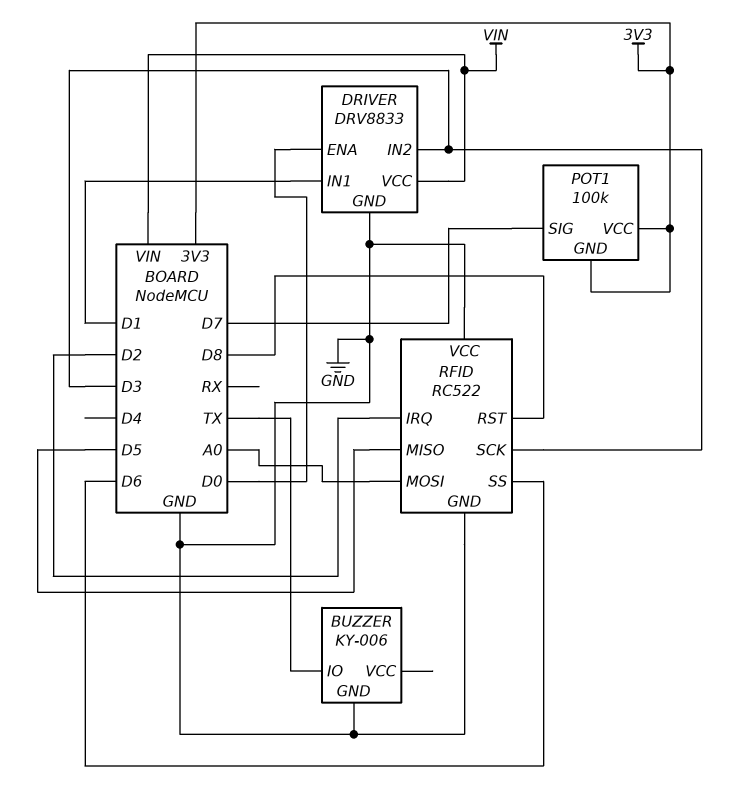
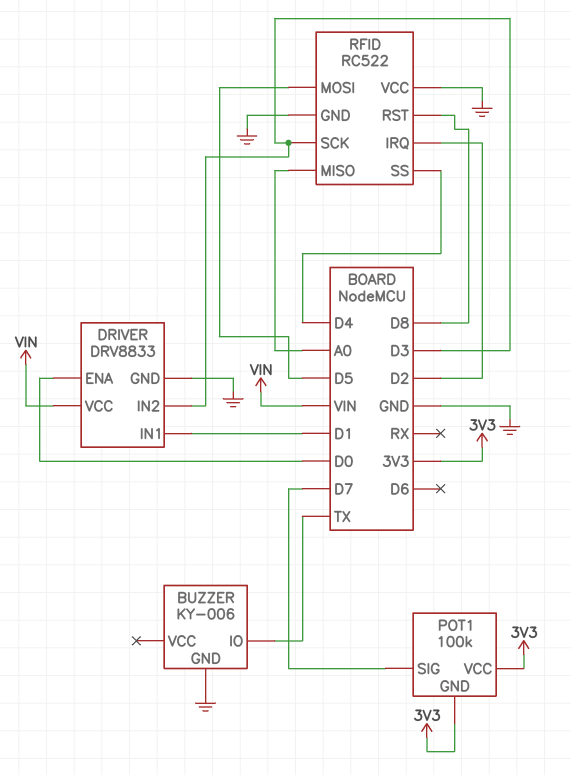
RFID pin MISO: D5 -> A0
RFID pin MOSI: A0 -> D5
RFID pin SS: D6 -> D4

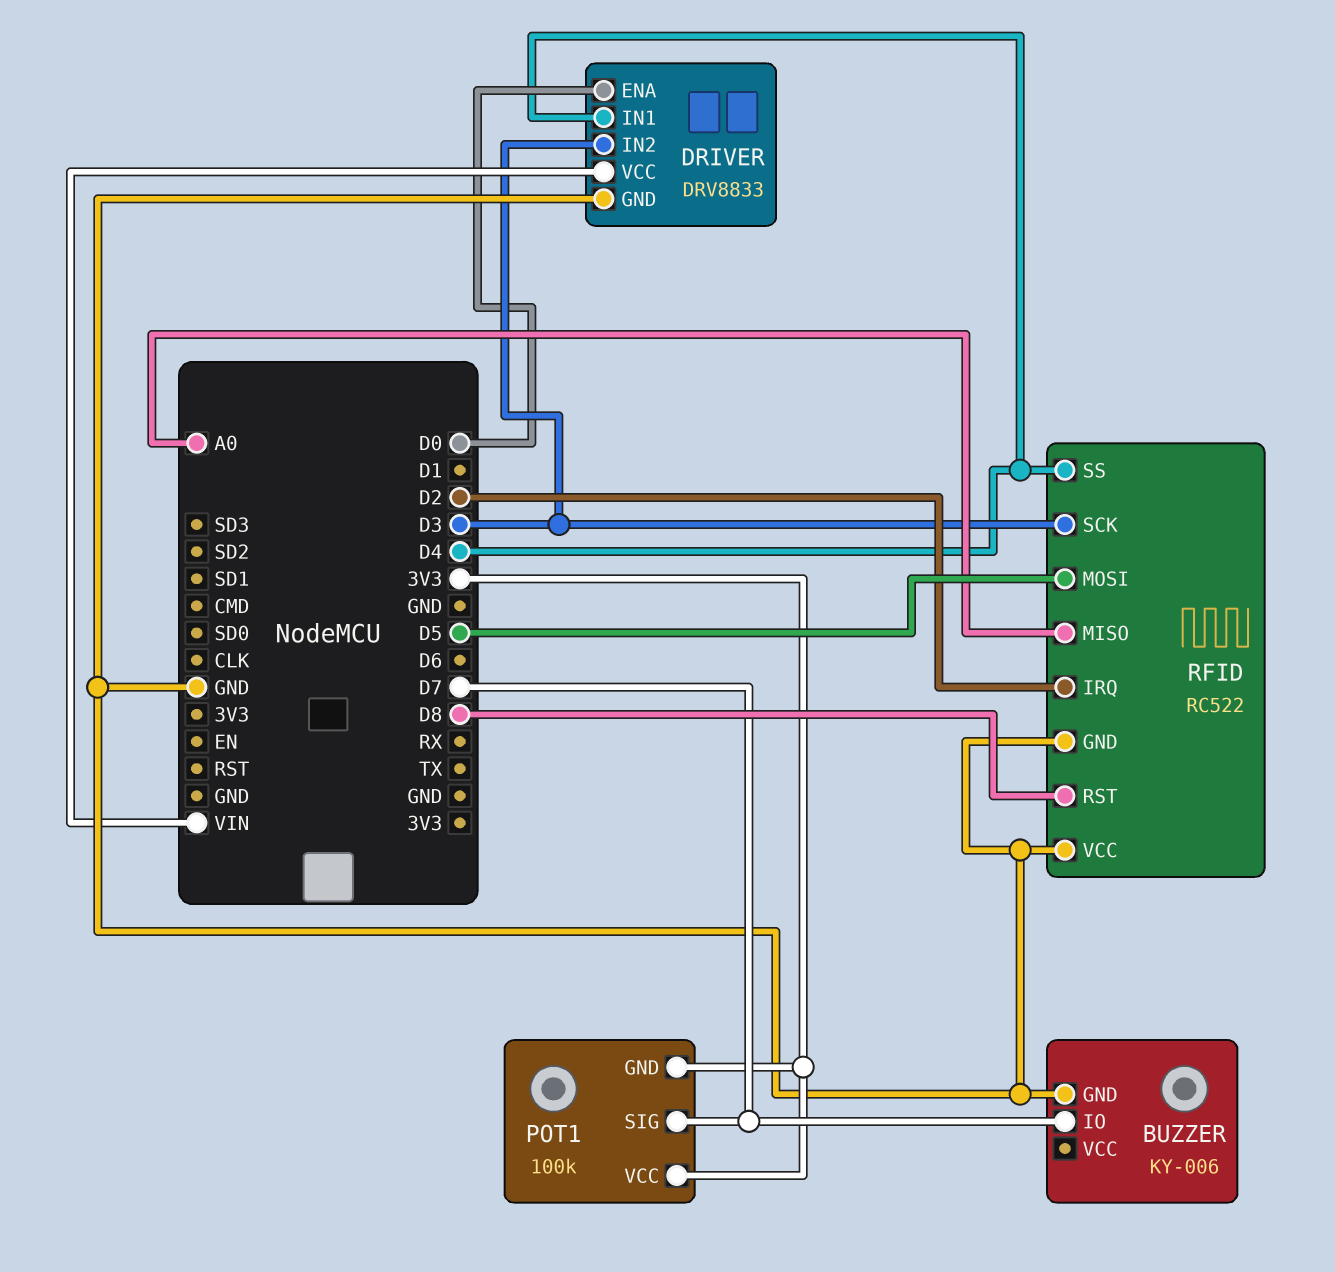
BUZZER pin IO: TX -> D7
DRIVER pin IN1: D1 -> D4

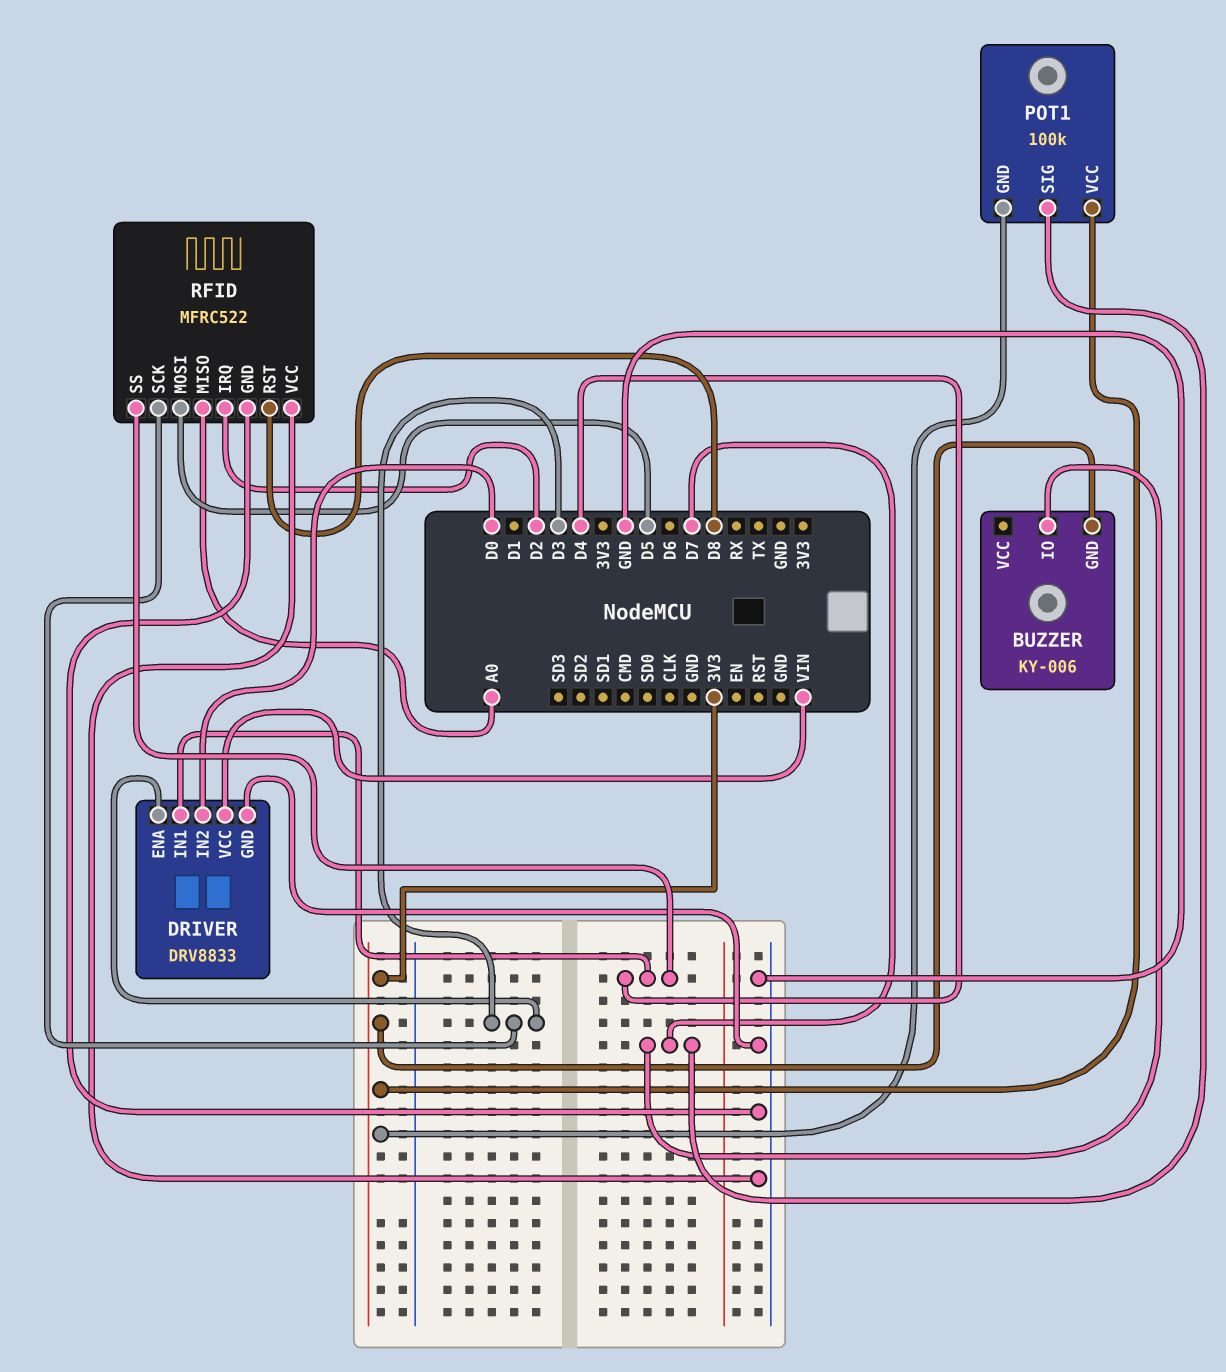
BUZZER pin GND: GND -> 3V3
DRIVER pin ENA: D0 -> D3
DRIVER pin IN2: D3 -> D0
RFID: RC522 -> MFRC522

